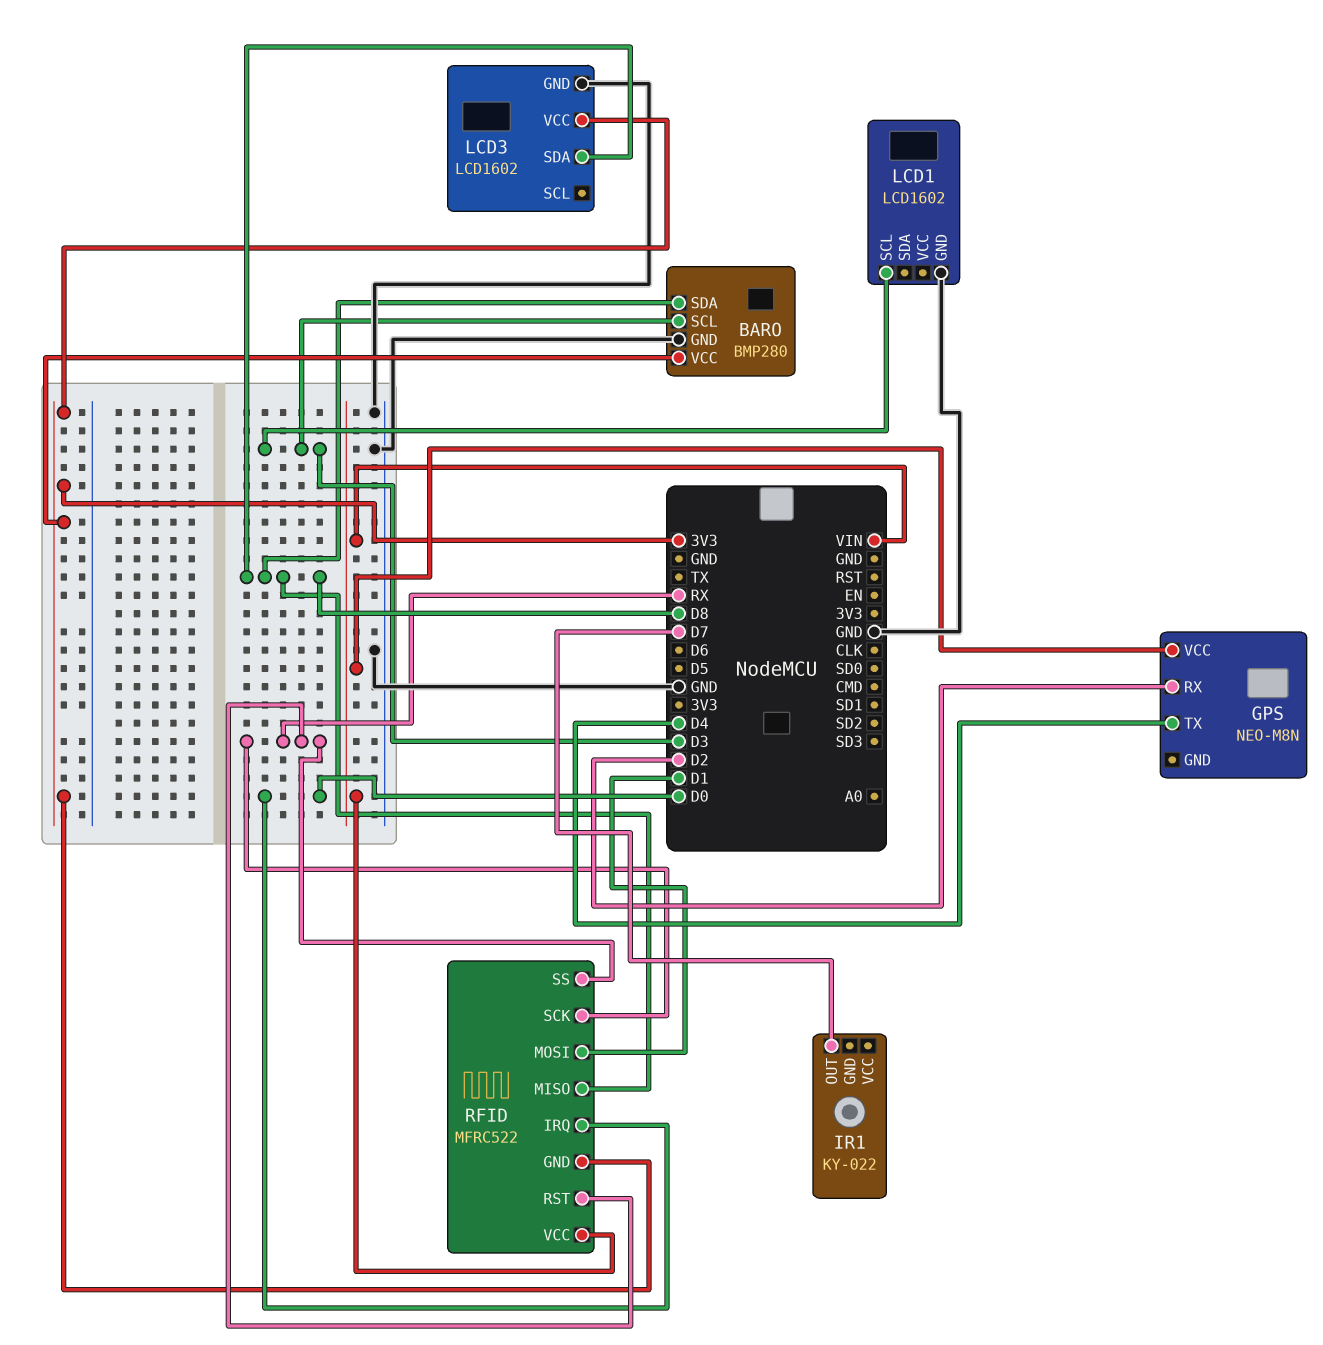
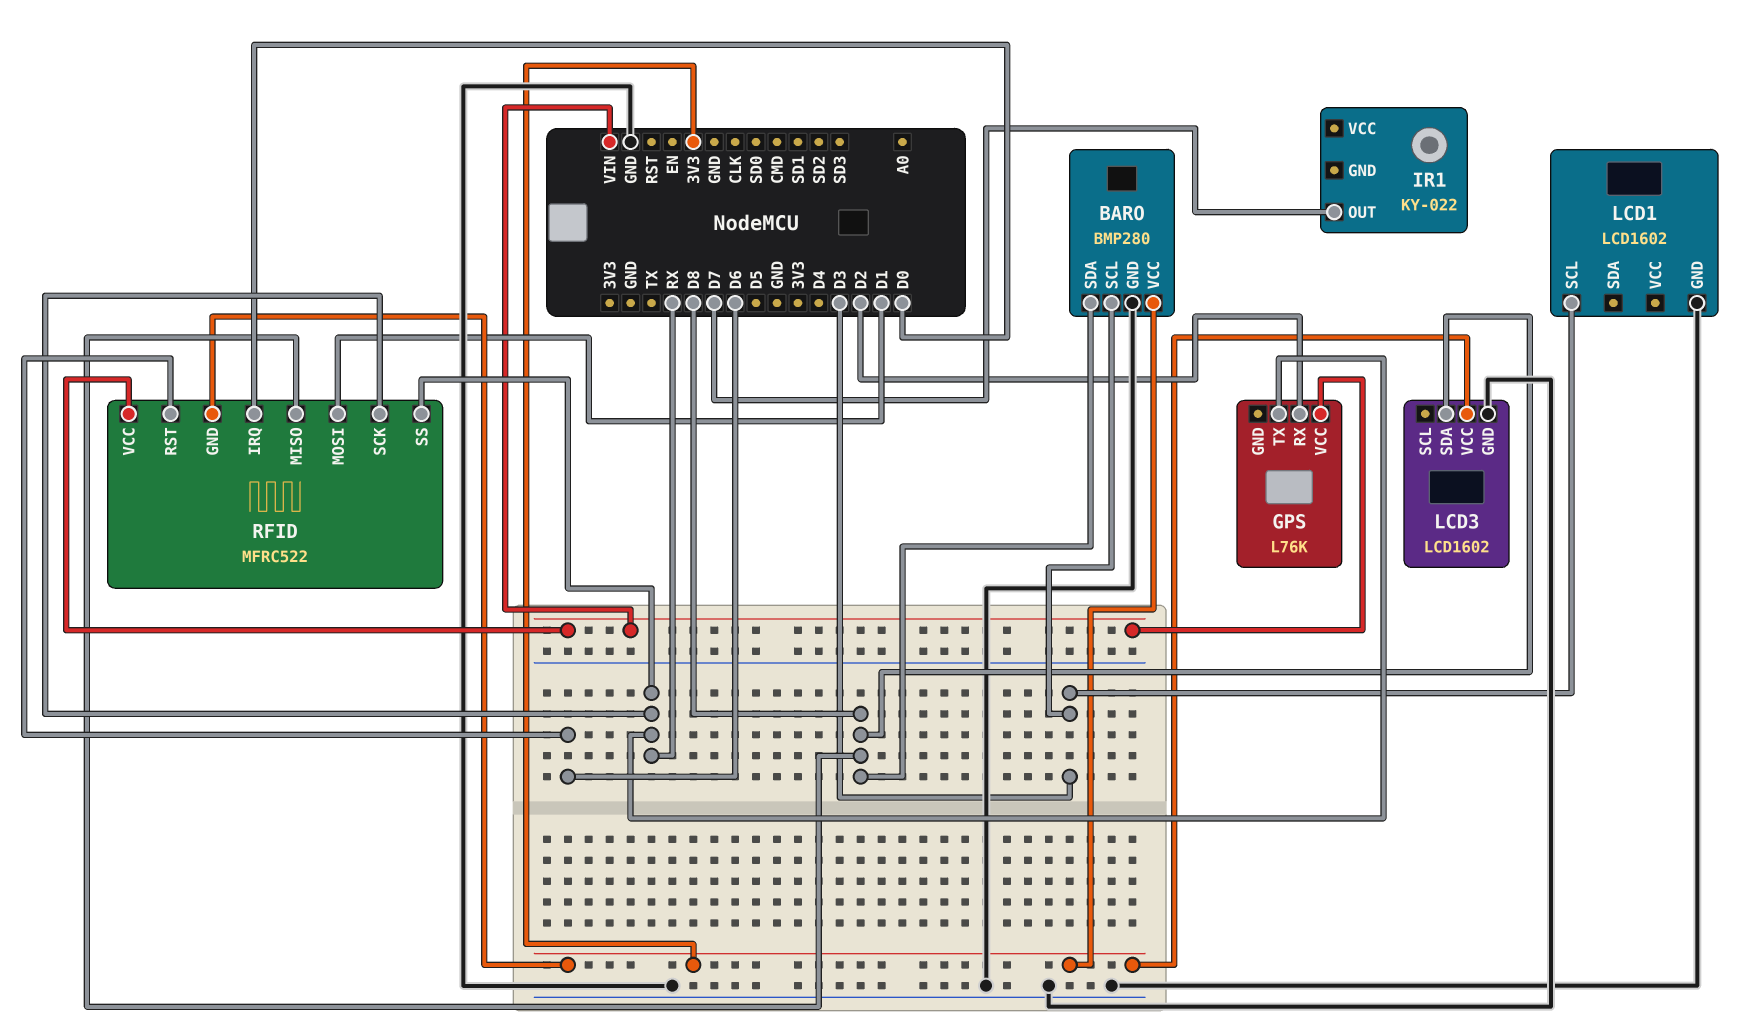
GPS: NEO-M8N -> L76K
GPS pin TX: D4 -> RX
RFID pin RST: RX -> D6

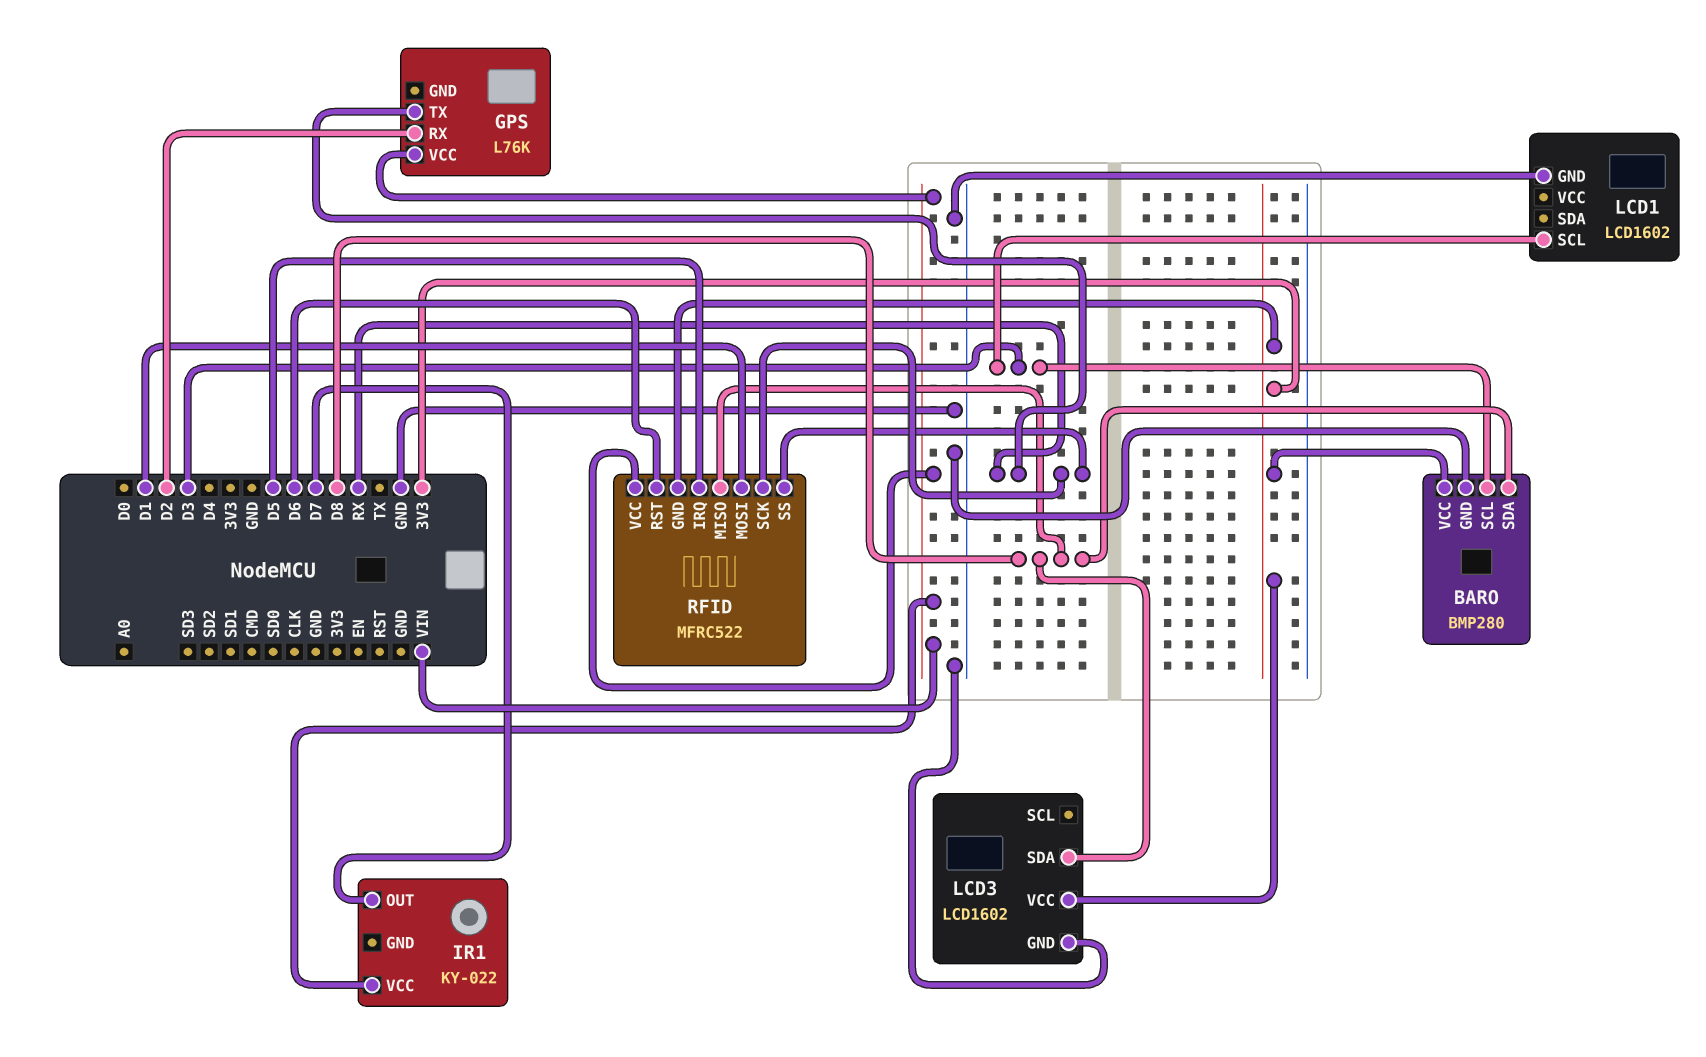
IR1 pin VCC: none -> VIN
RFID pin IRQ: D0 -> D5

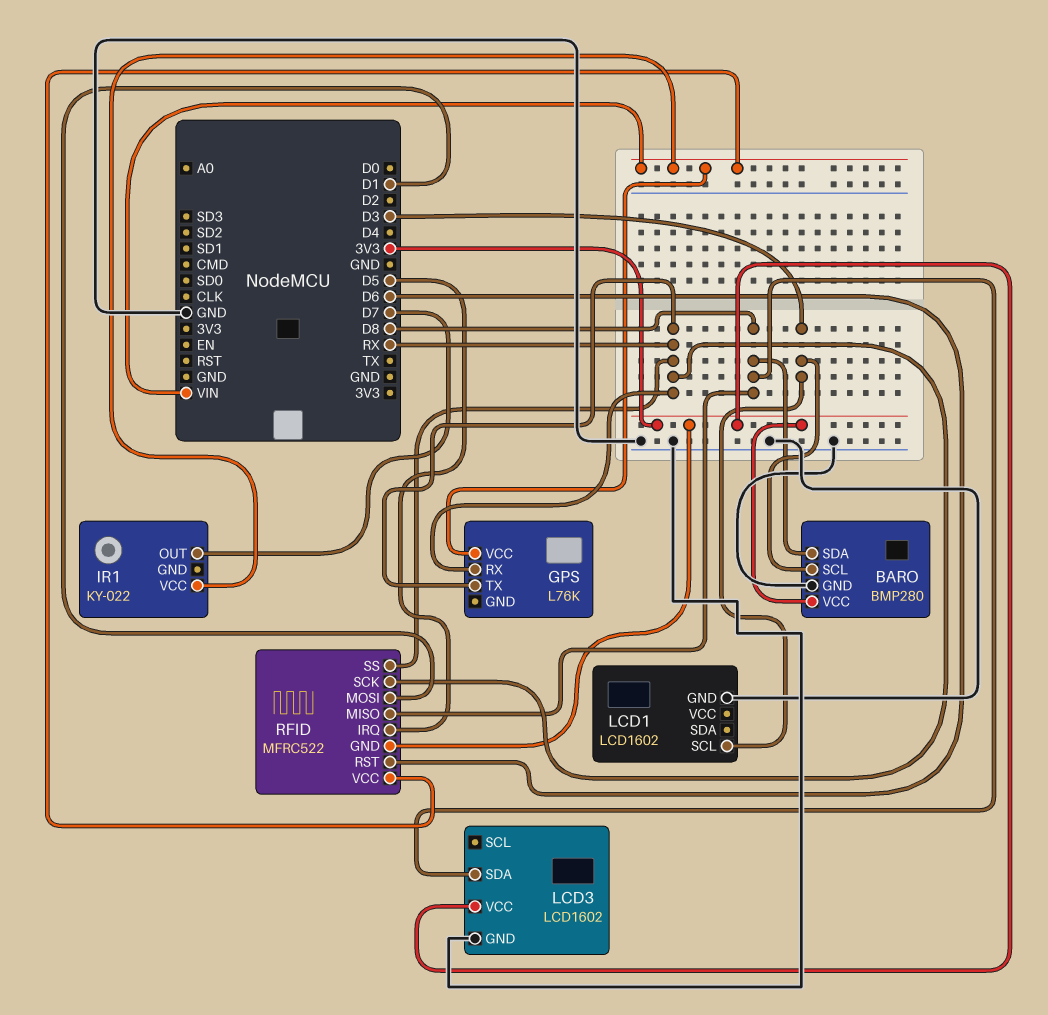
GPS pin RX: D2 -> RX

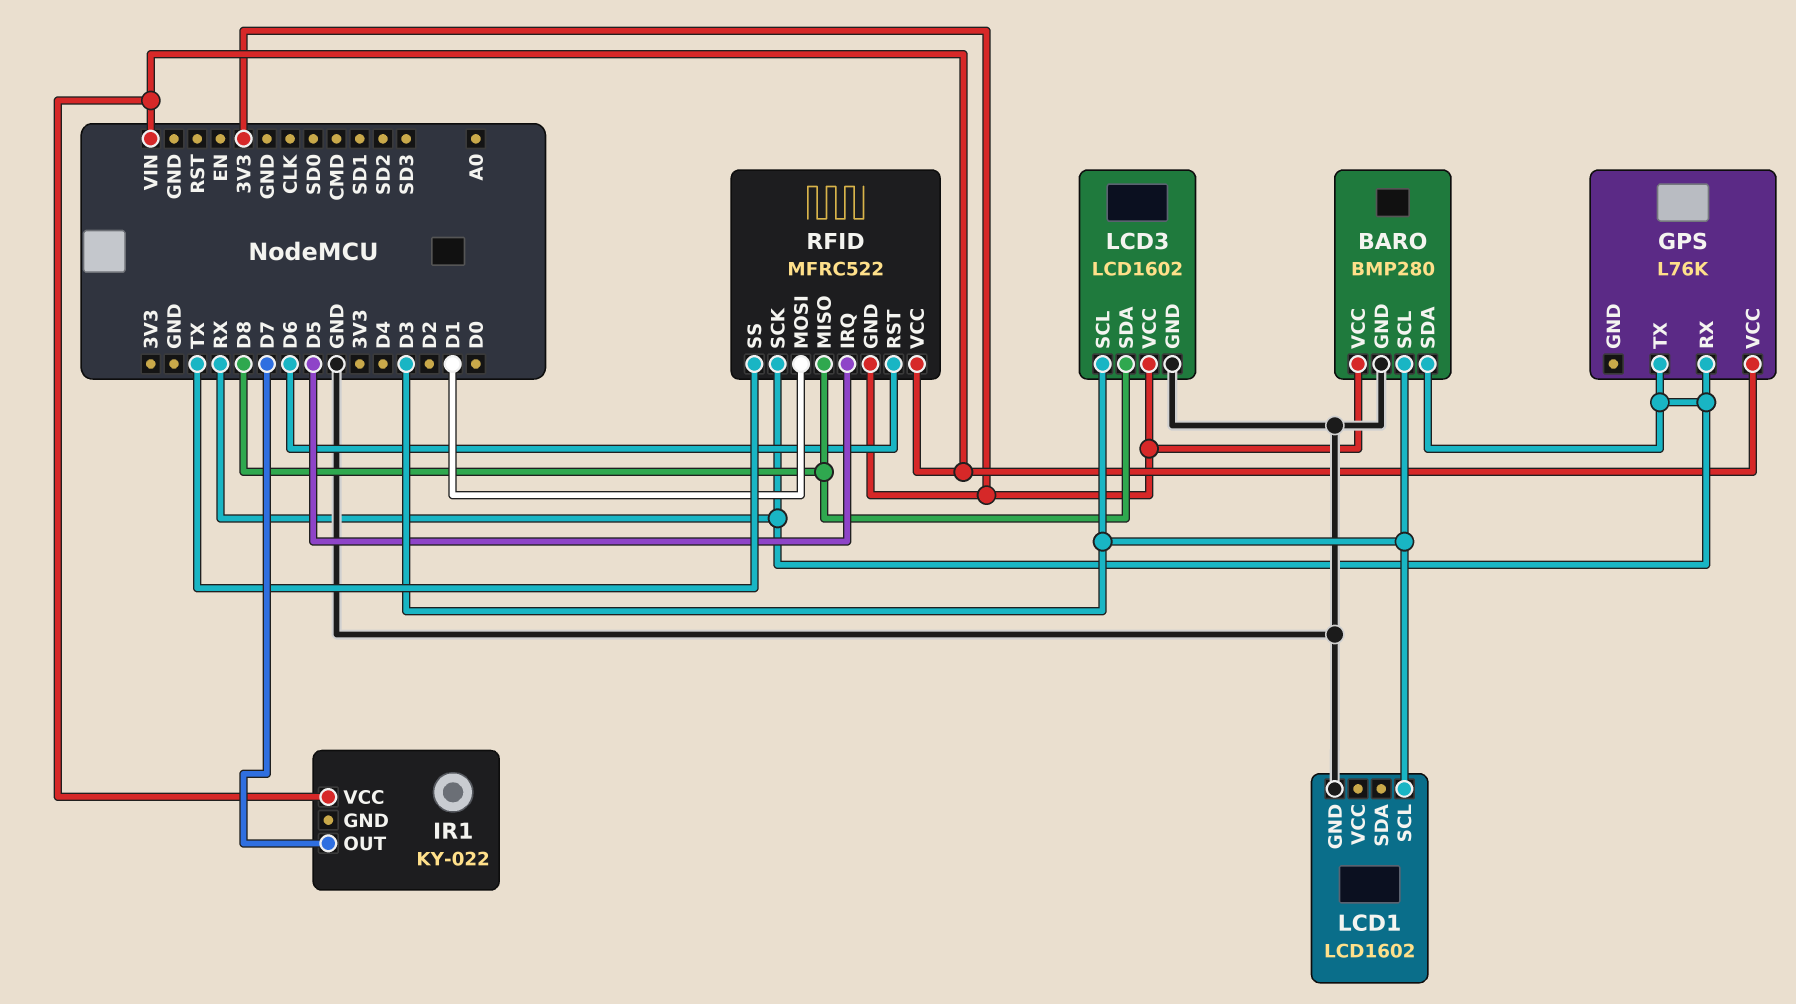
BARO pin SDA: D8 -> RX
LCD3 pin SCL: none -> D3
RFID pin SS: RX -> TX

